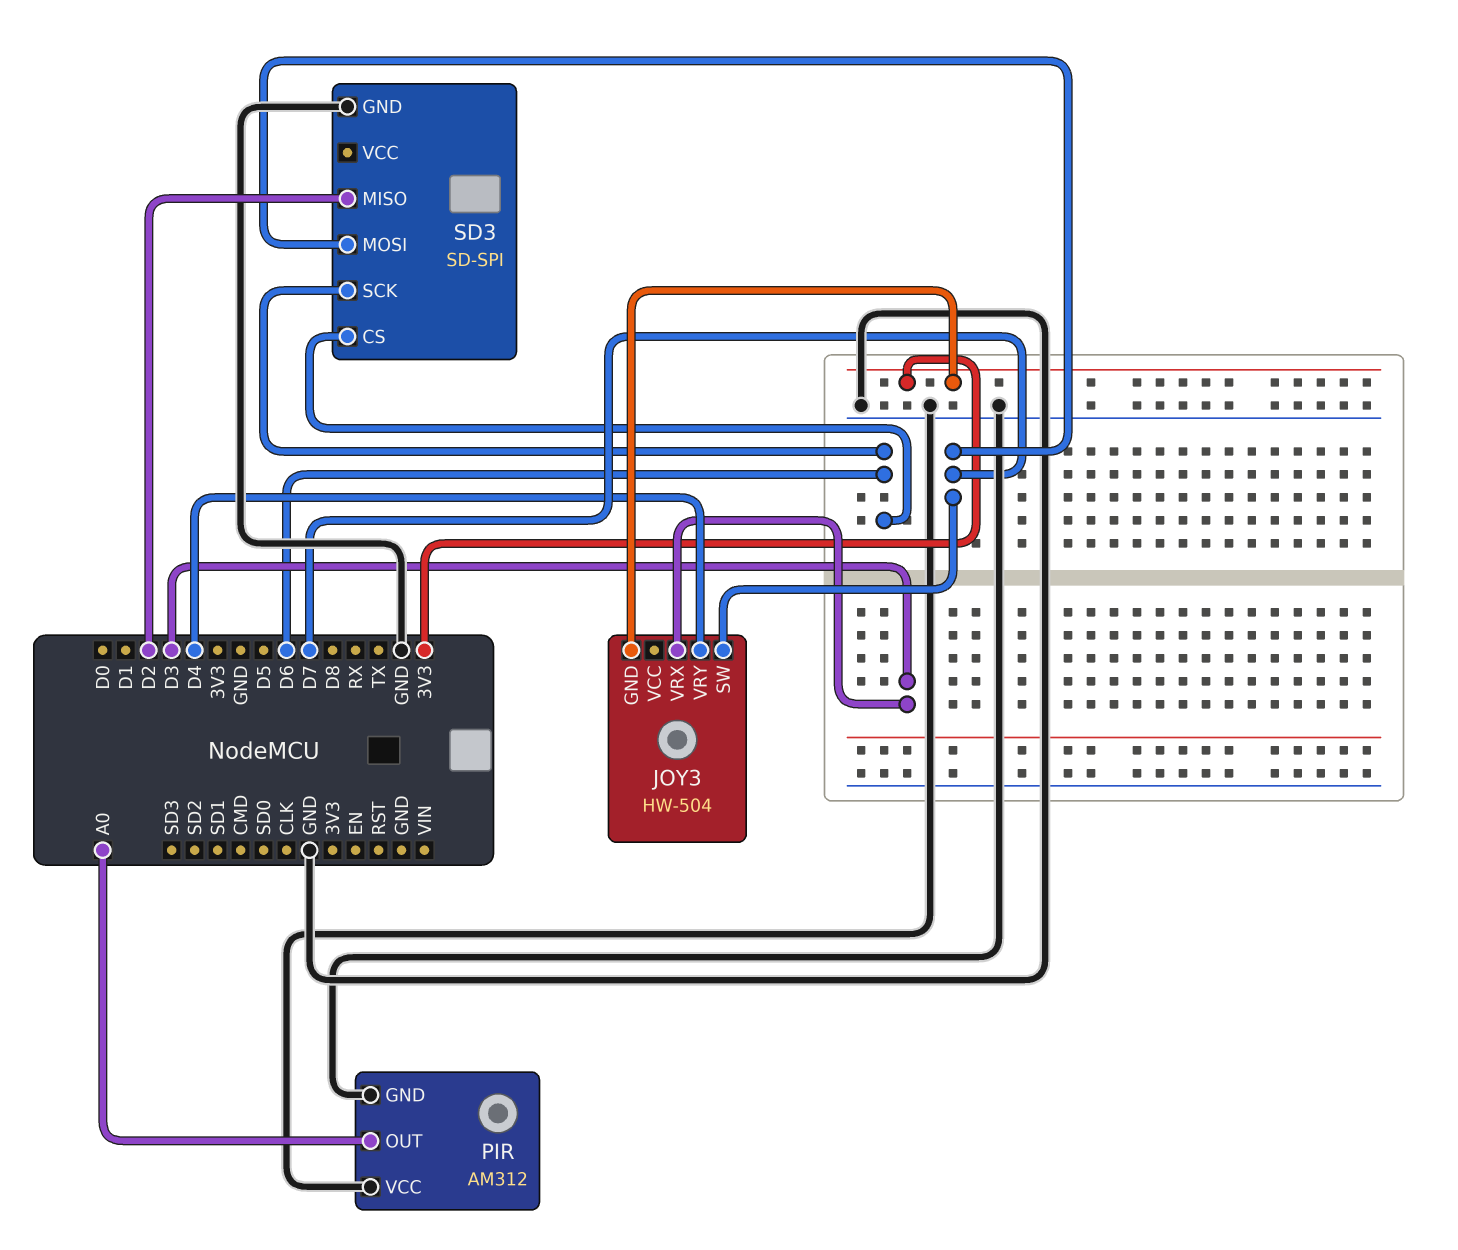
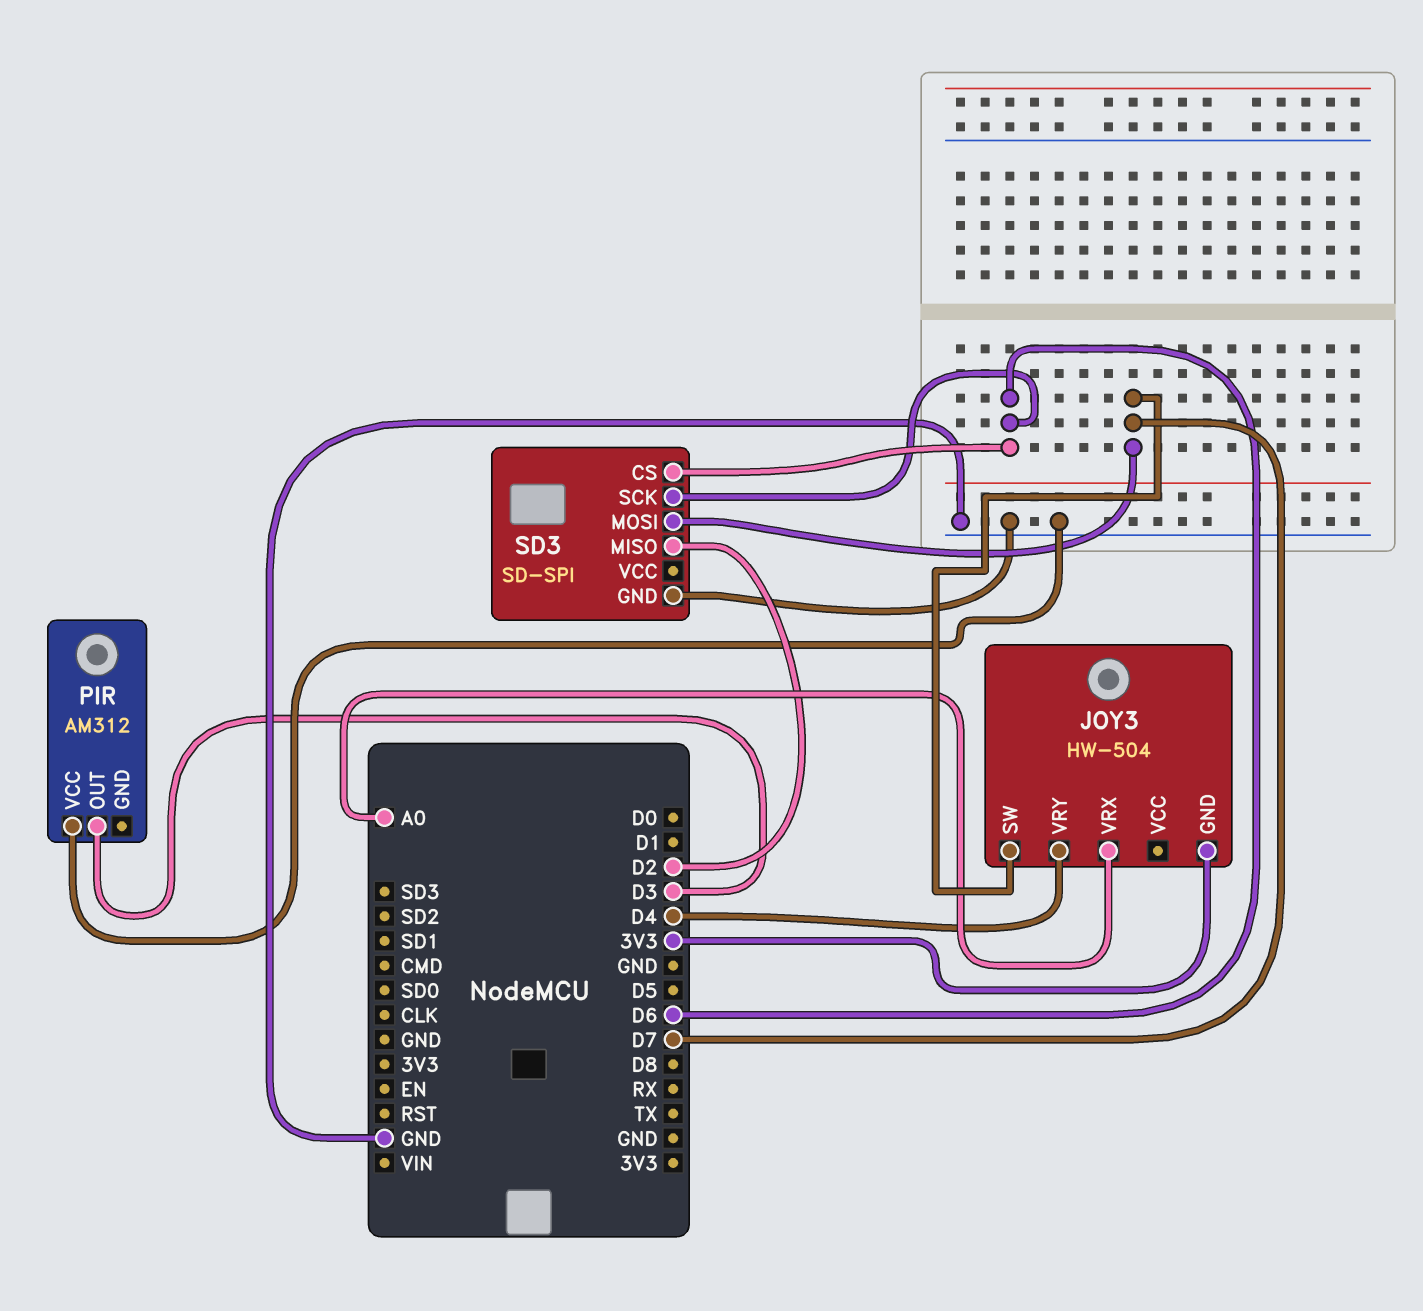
JOY3 pin VRX: D3 -> A0
PIR pin GND: GND -> none
PIR pin OUT: A0 -> D3

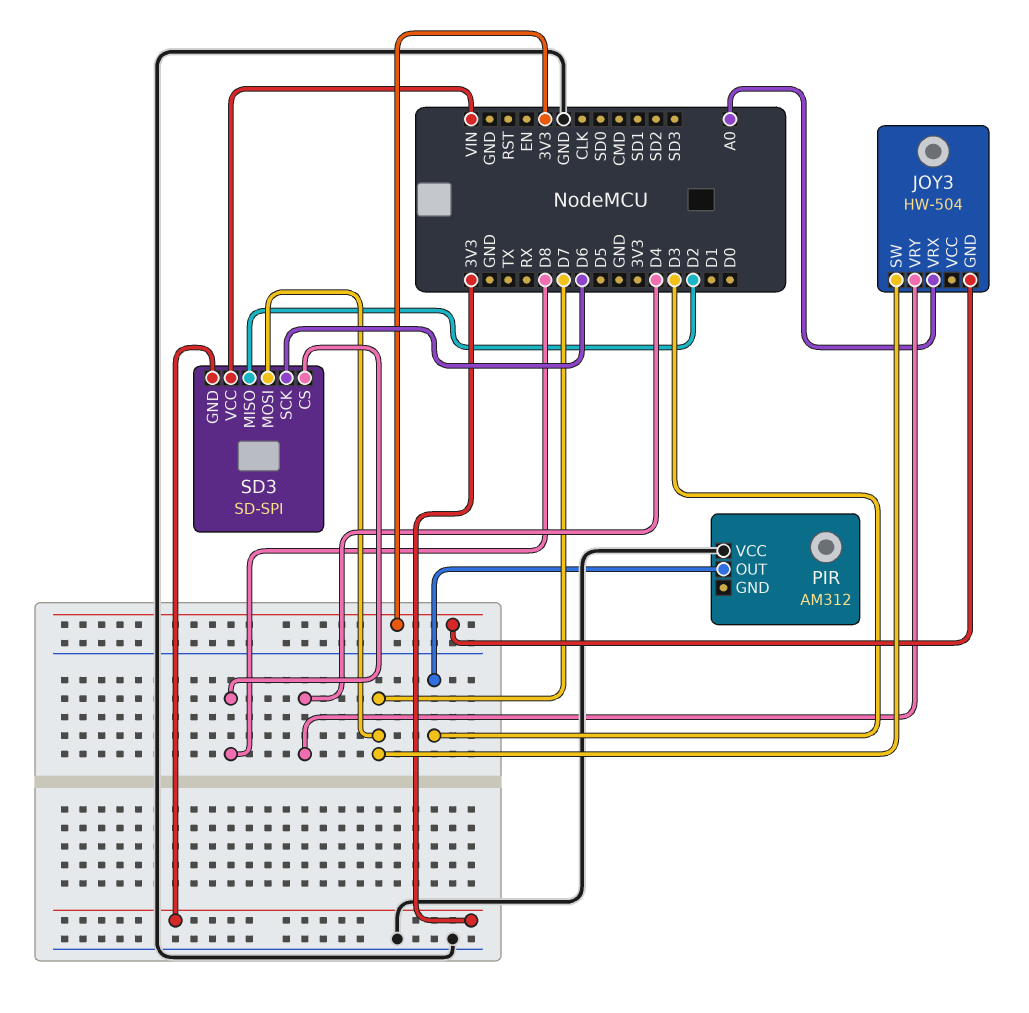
SD3 pin CS: D6 -> D8
SD3 pin GND: GND -> 3V3
SD3 pin VCC: none -> VIN

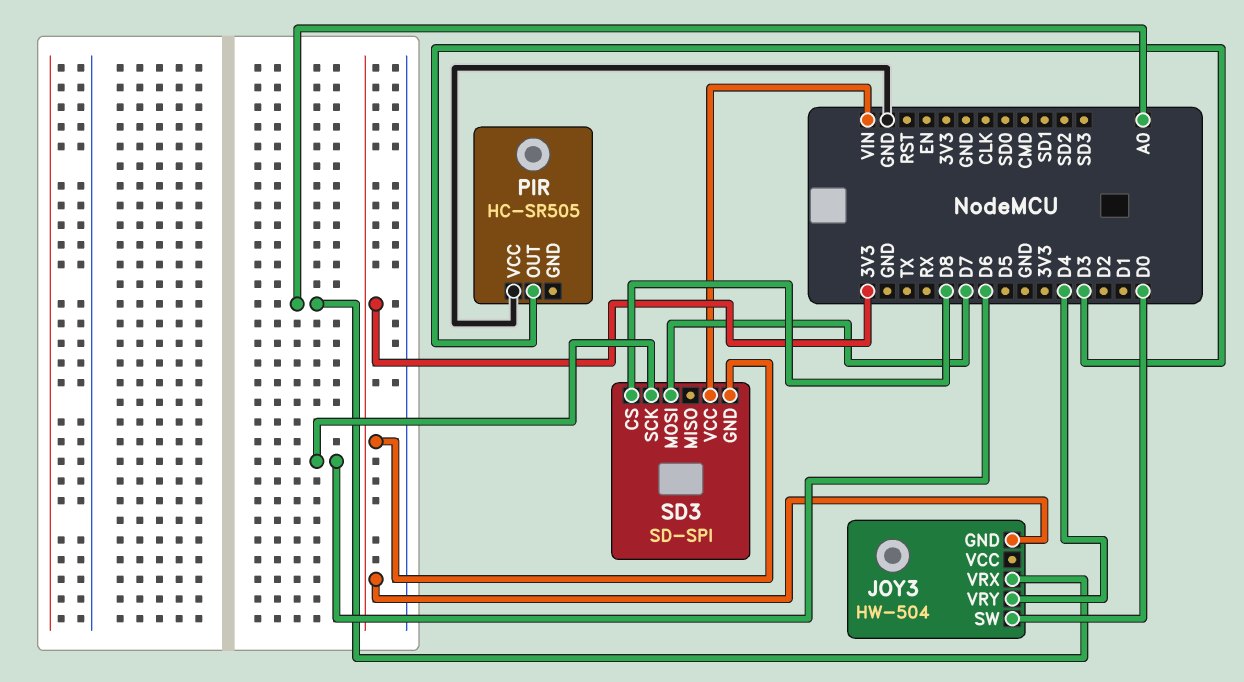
JOY3 pin SW: D7 -> D0
PIR: AM312 -> HC-SR505
SD3 pin MISO: D2 -> none

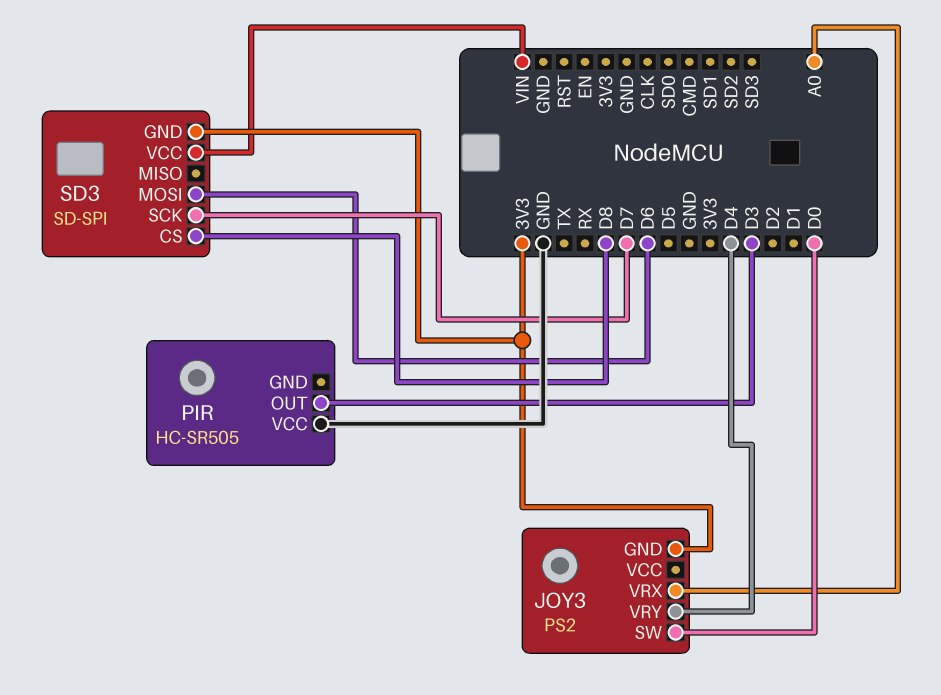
JOY3: HW-504 -> PS2
SD3 pin MOSI: D7 -> D6
SD3 pin SCK: D6 -> D7

